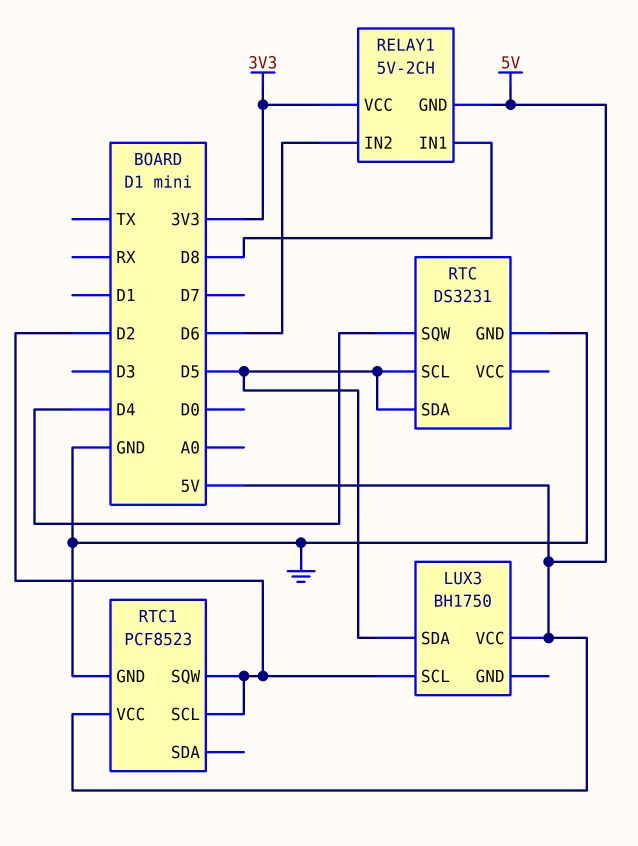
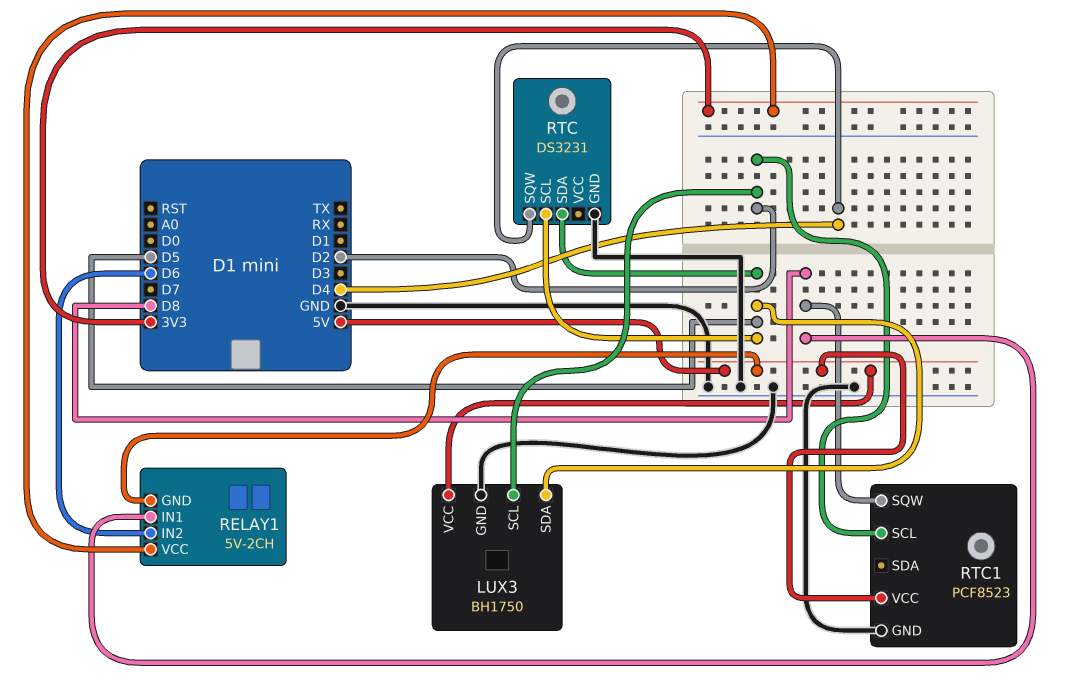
LUX3 pin GND: none -> GND
RTC1 pin SQW: D2 -> D8

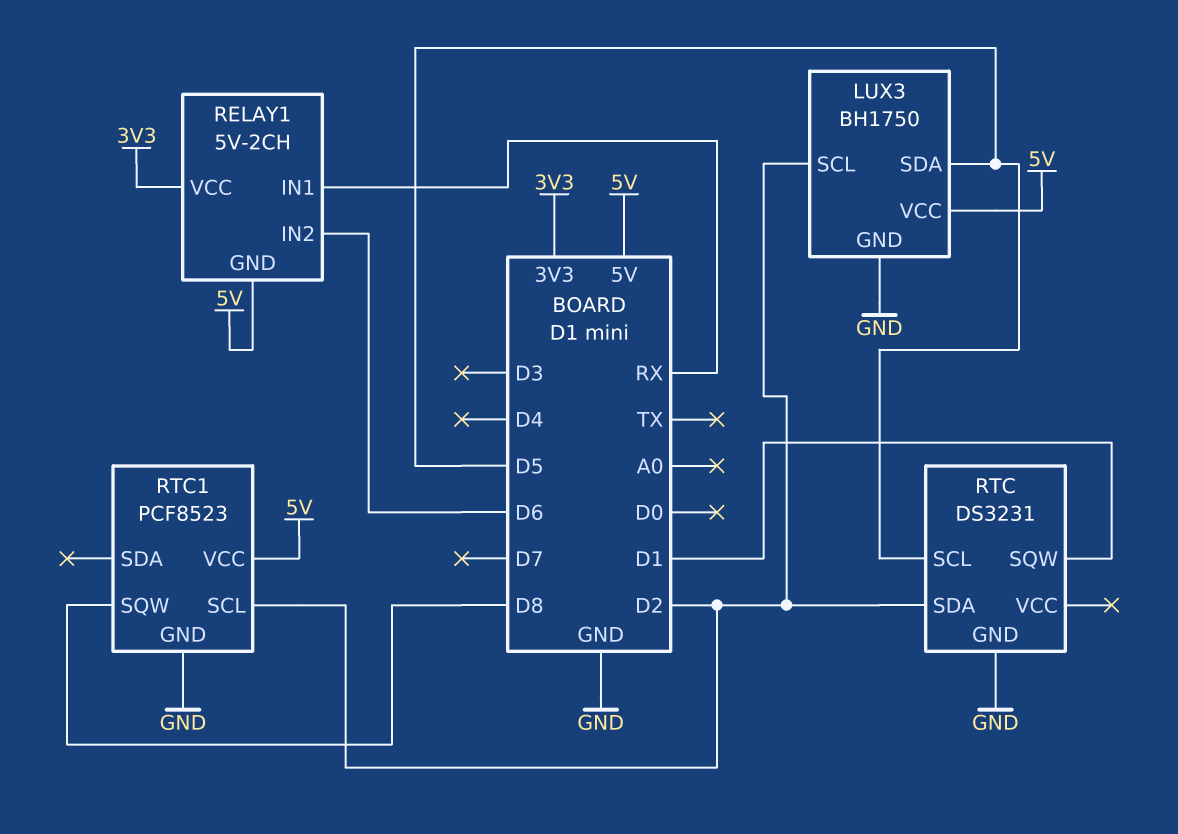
RELAY1 pin IN1: D8 -> RX
RTC pin SDA: D5 -> D2
RTC pin SQW: D4 -> D1

